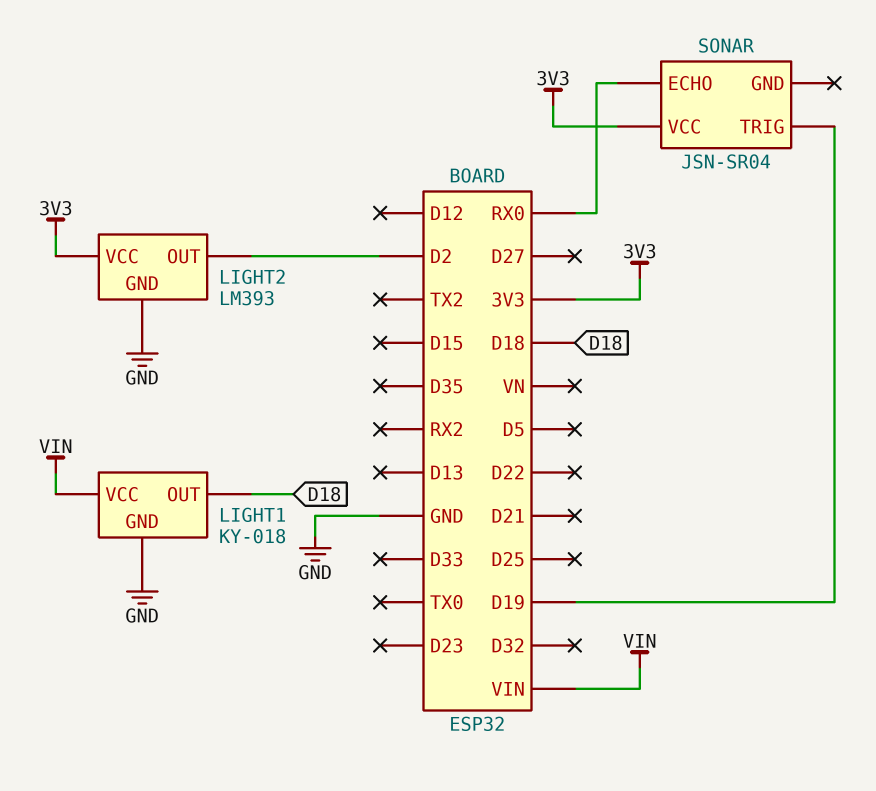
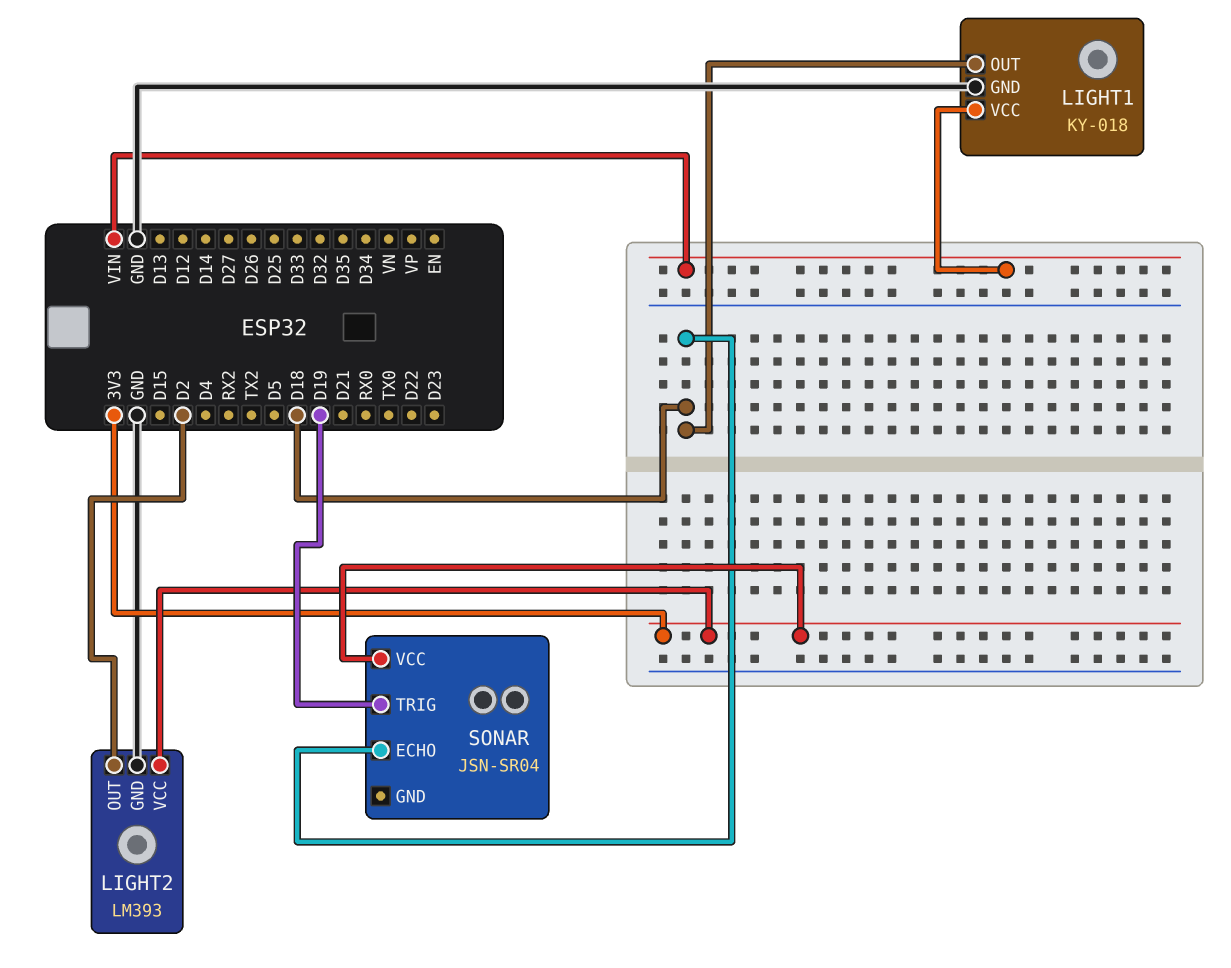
SONAR pin ECHO: RX0 -> D18

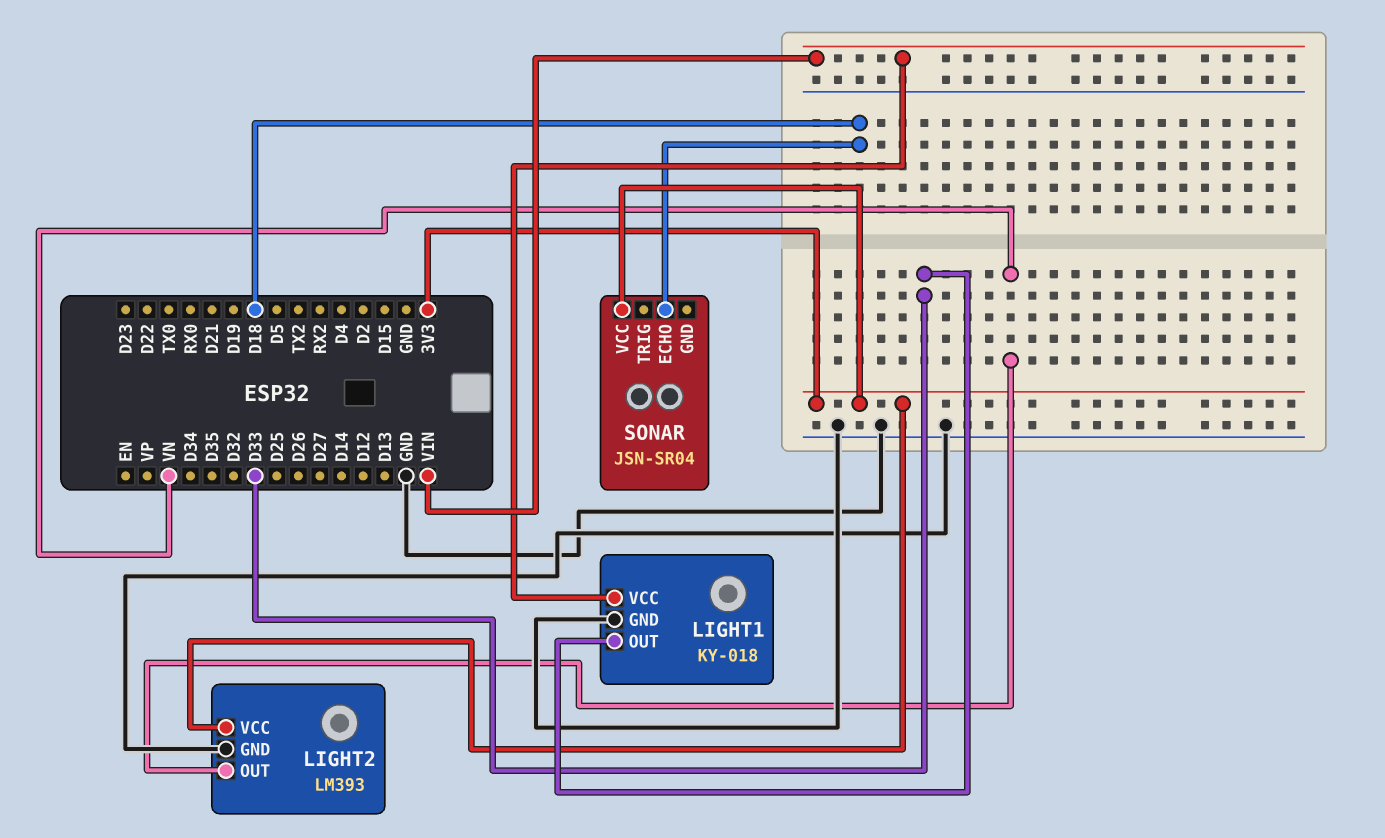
LIGHT1 pin OUT: D18 -> D33
LIGHT2 pin OUT: D2 -> VN
SONAR pin TRIG: D19 -> none

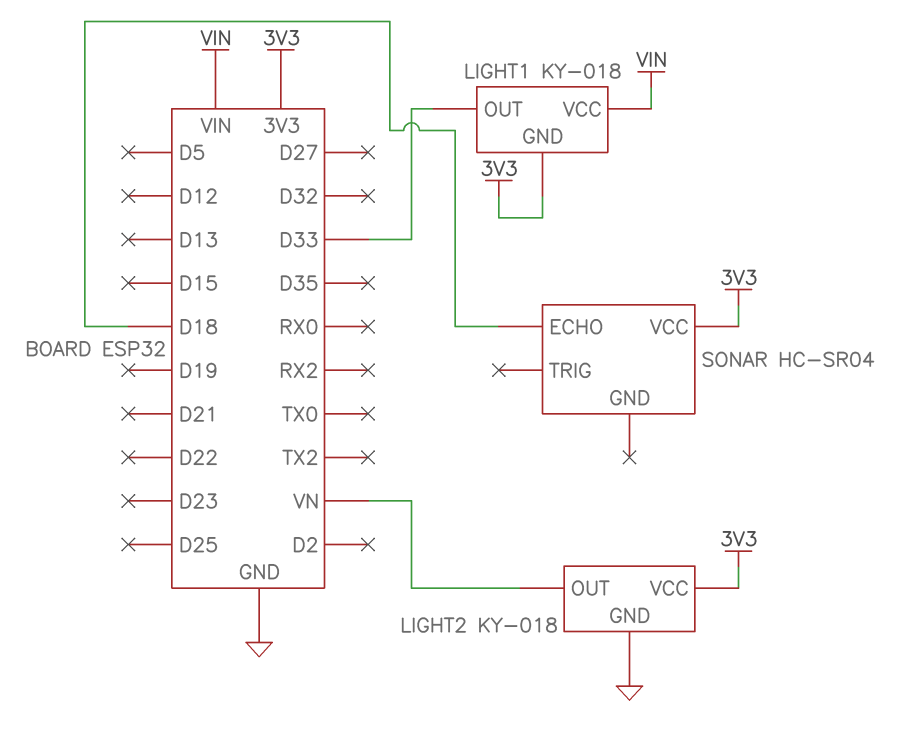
LIGHT1 pin GND: GND -> 3V3
LIGHT2: LM393 -> KY-018
SONAR: JSN-SR04 -> HC-SR04

